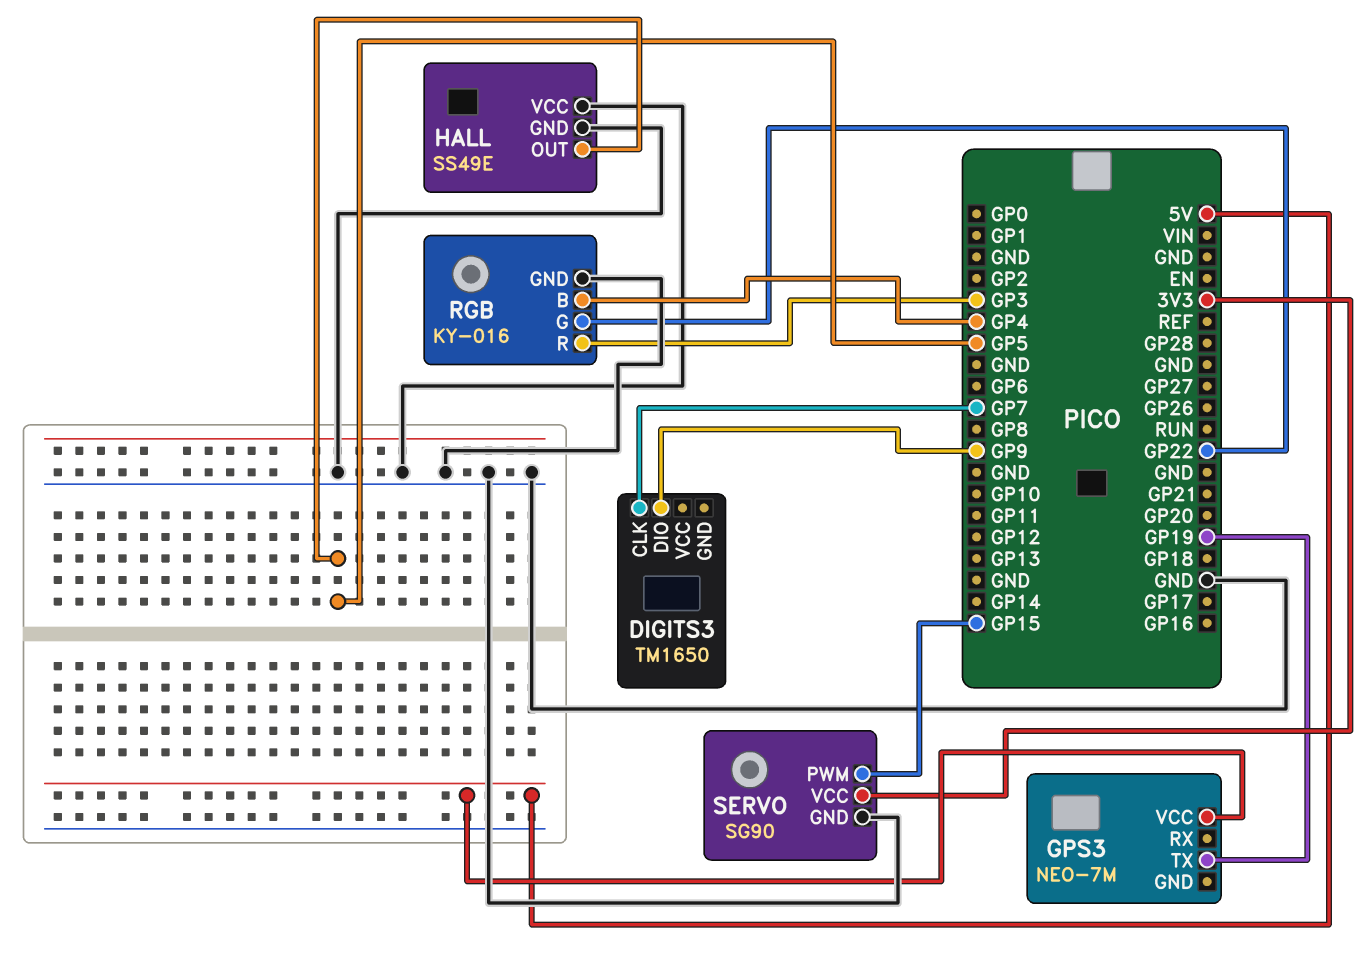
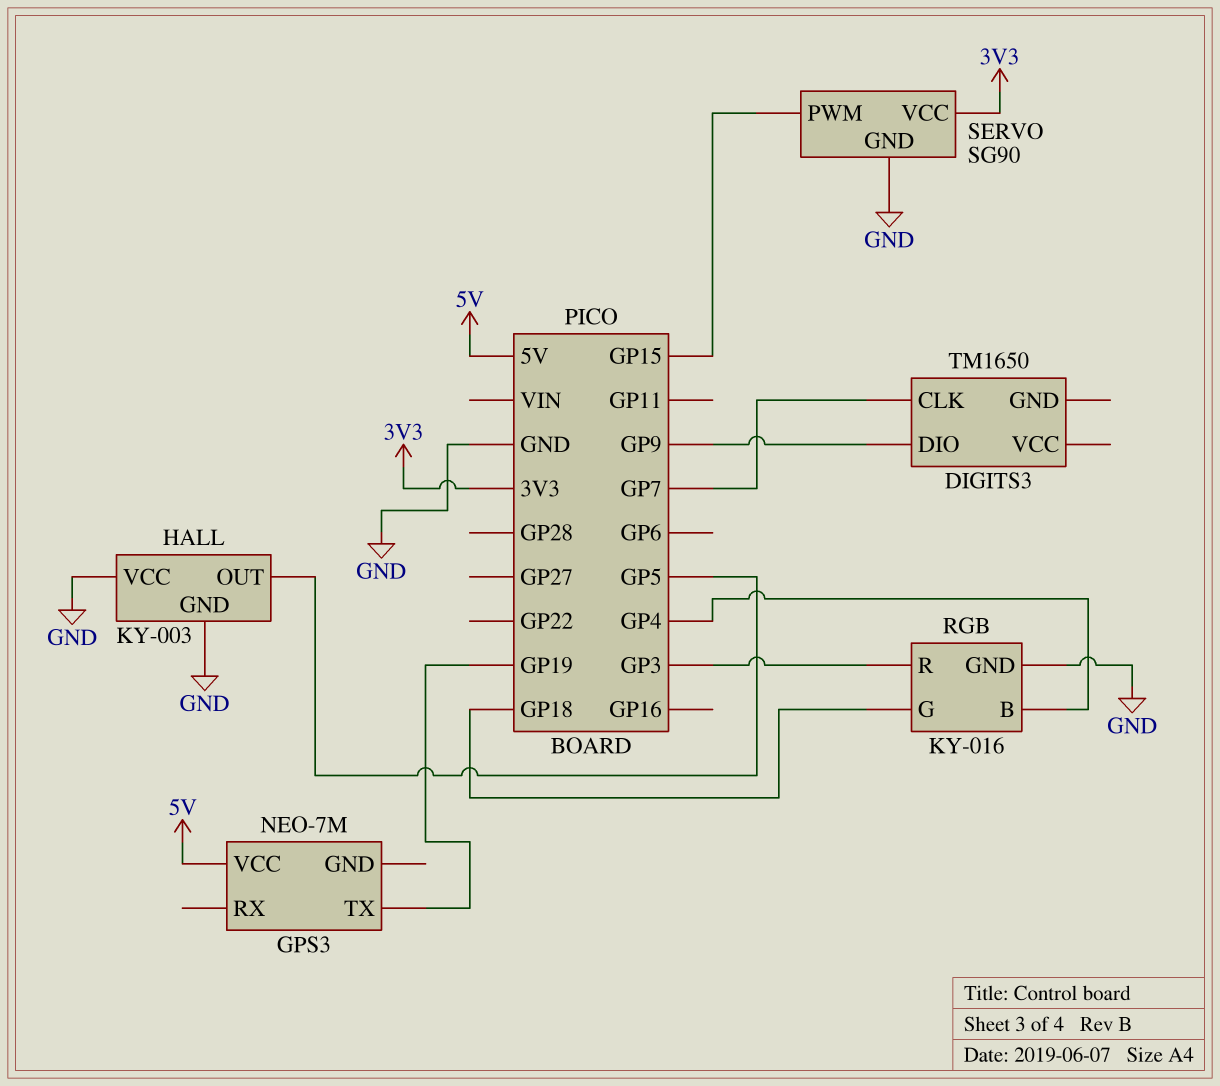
HALL: SS49E -> KY-003
RGB pin G: GP22 -> GP18

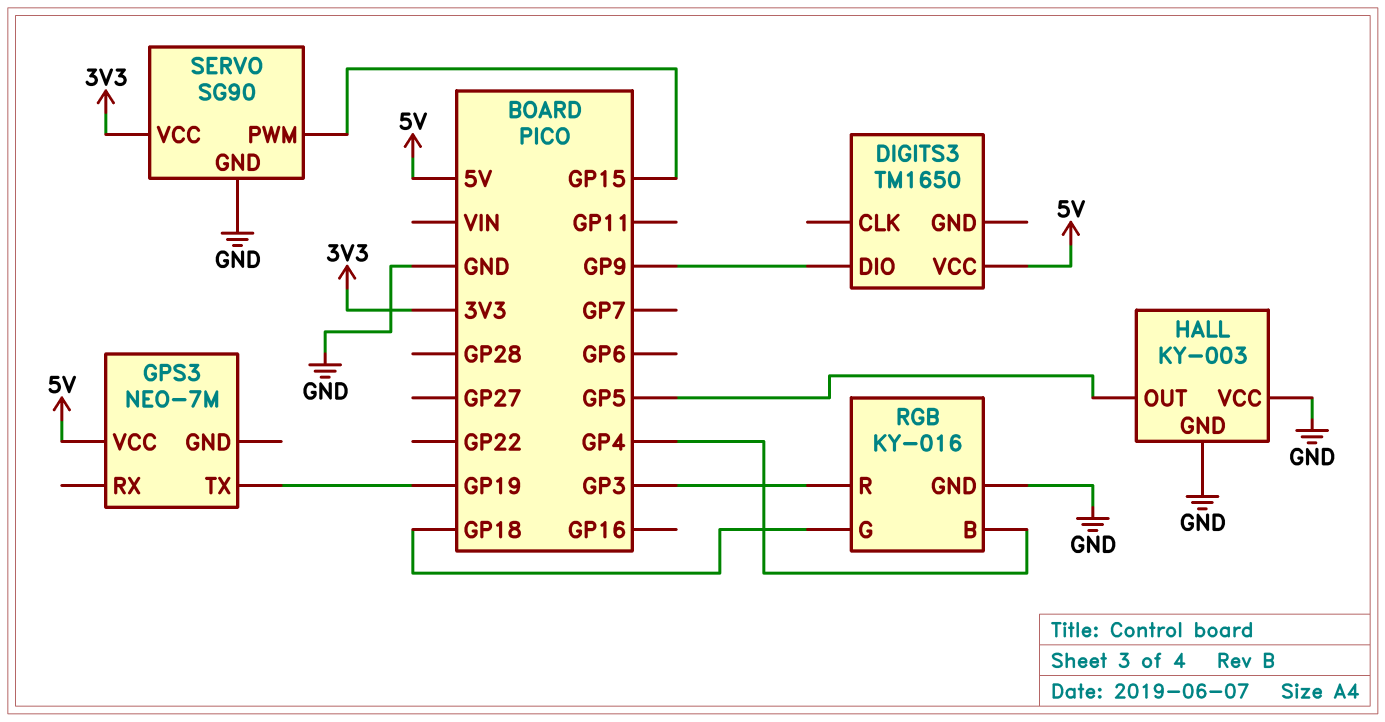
DIGITS3 pin CLK: GP7 -> none
DIGITS3 pin VCC: none -> 5V

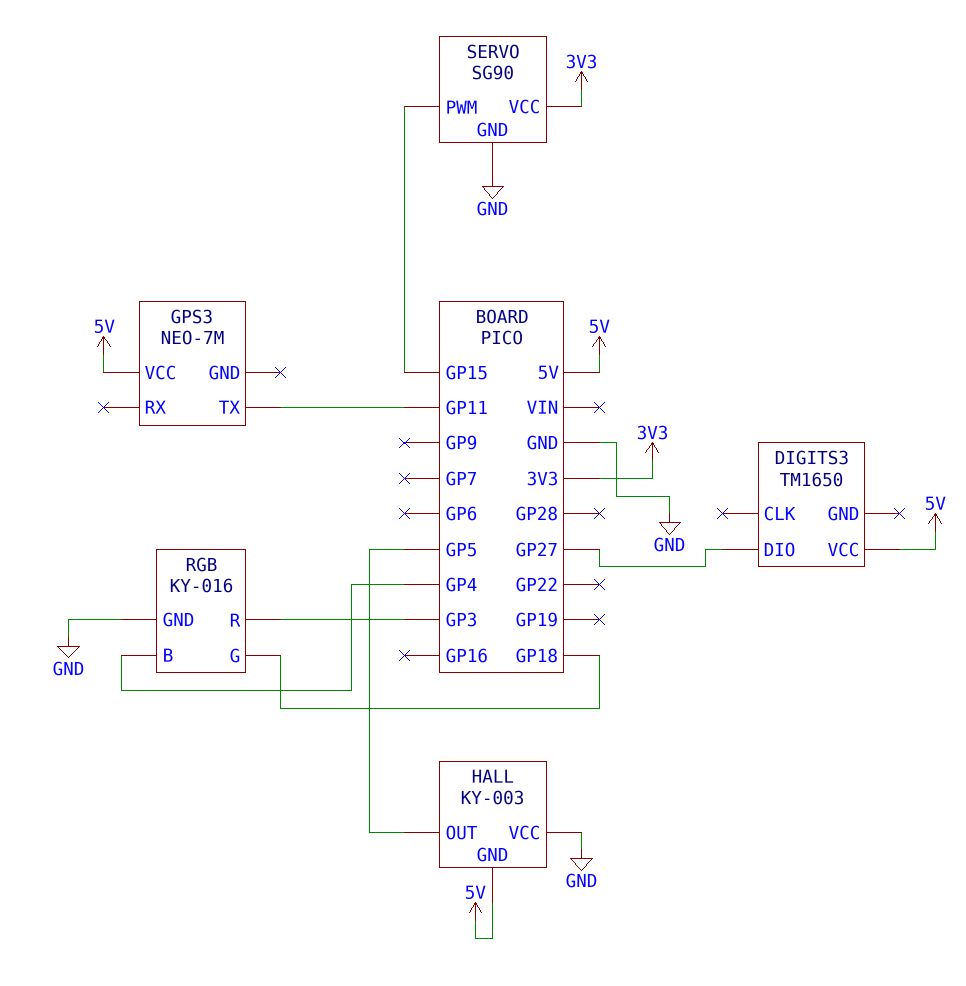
DIGITS3 pin DIO: GP9 -> GP27
GPS3 pin TX: GP19 -> GP11
HALL pin GND: GND -> 5V

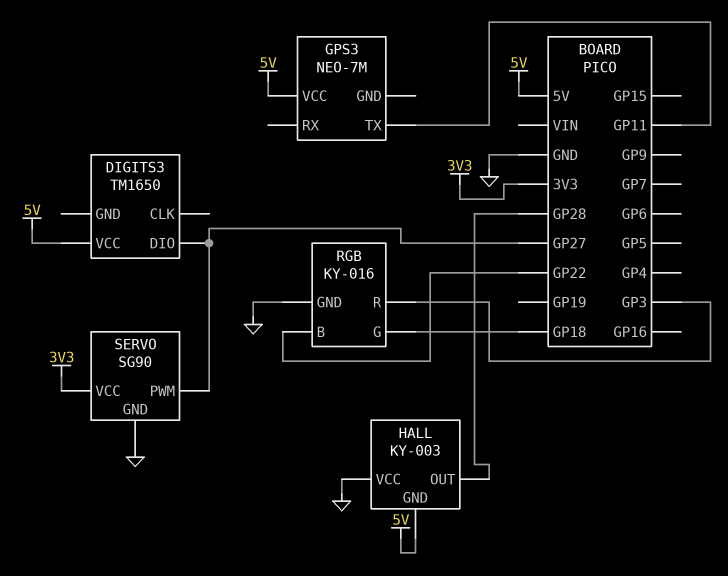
HALL pin OUT: GP5 -> GP28
RGB pin B: GP4 -> GP22
SERVO pin PWM: GP15 -> GP27

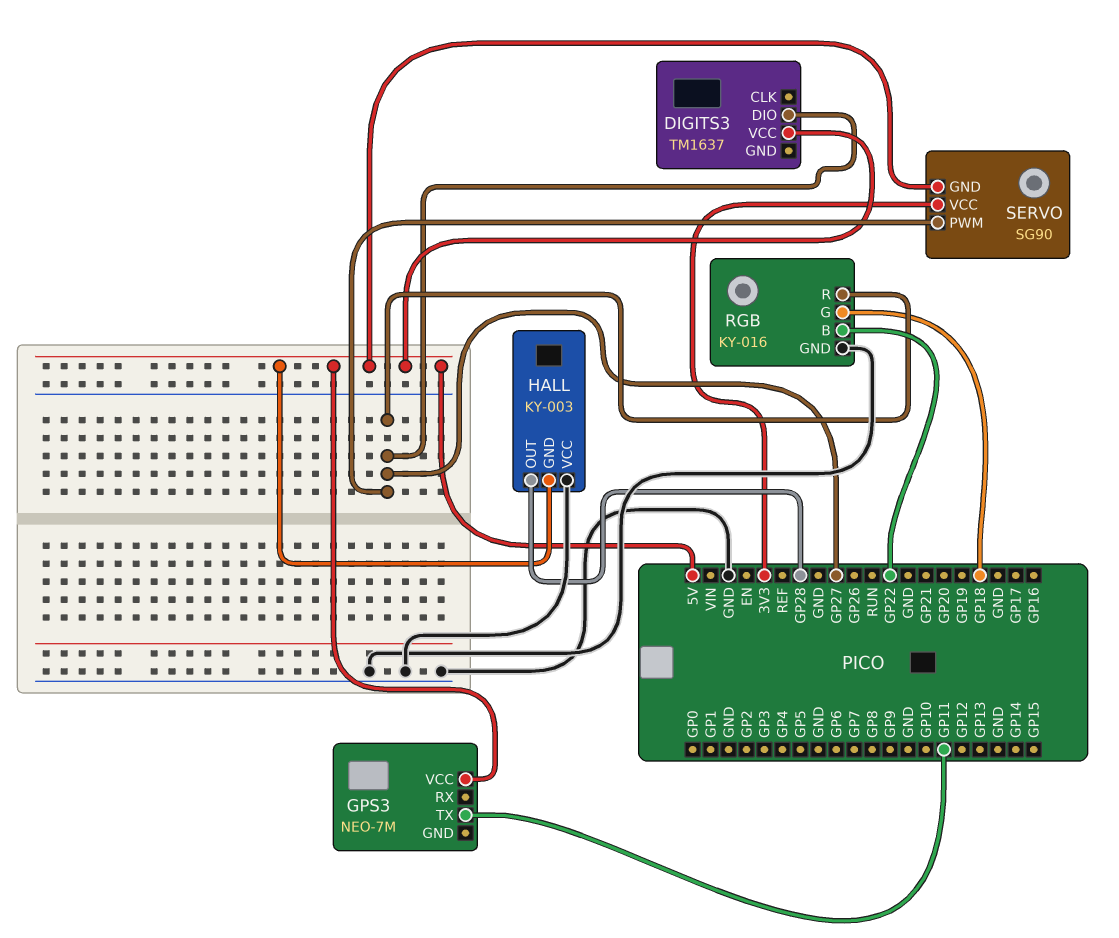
DIGITS3: TM1650 -> TM1637
RGB pin R: GP3 -> GP27
SERVO pin GND: GND -> 5V

